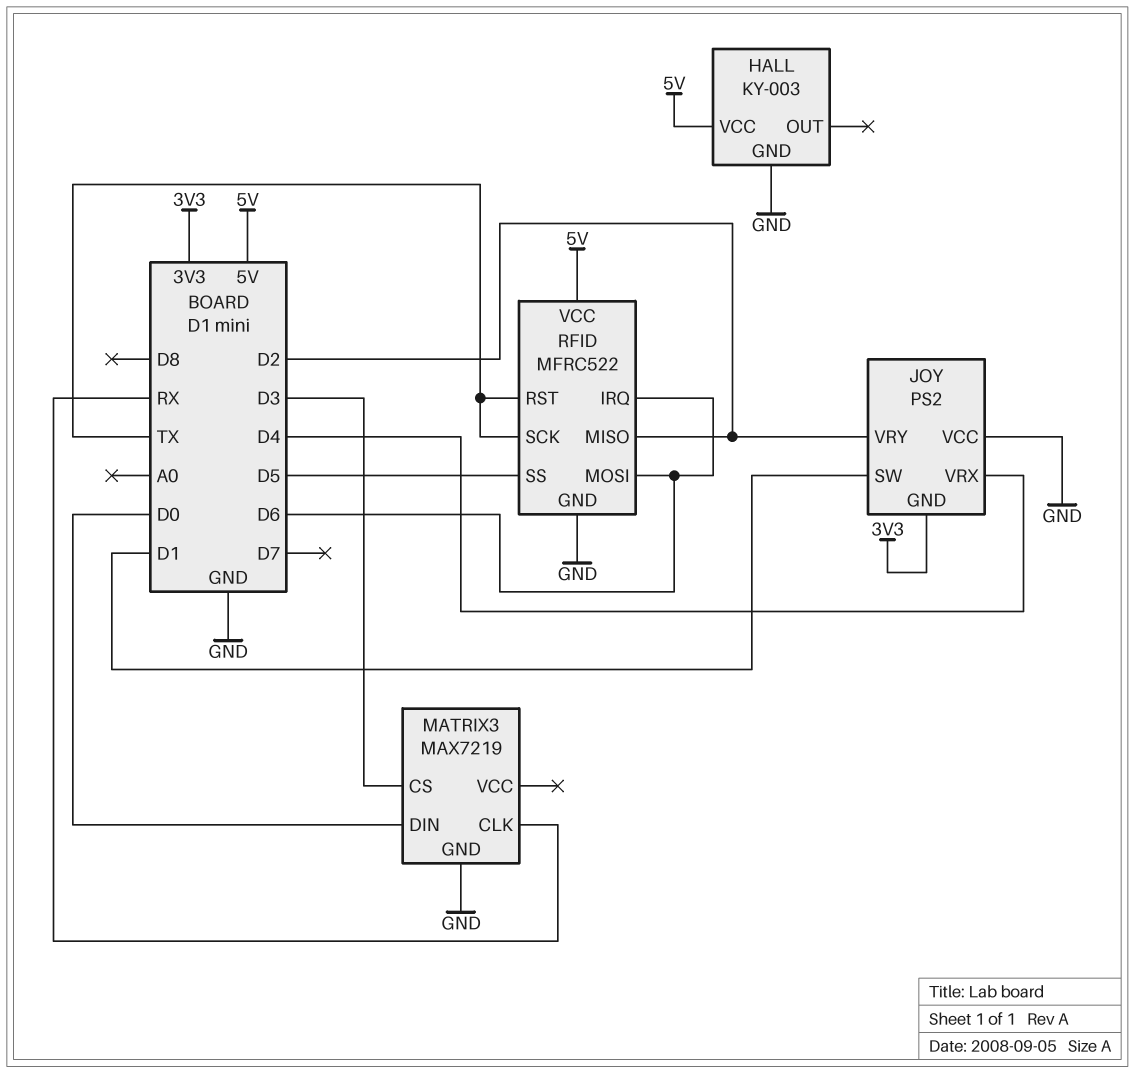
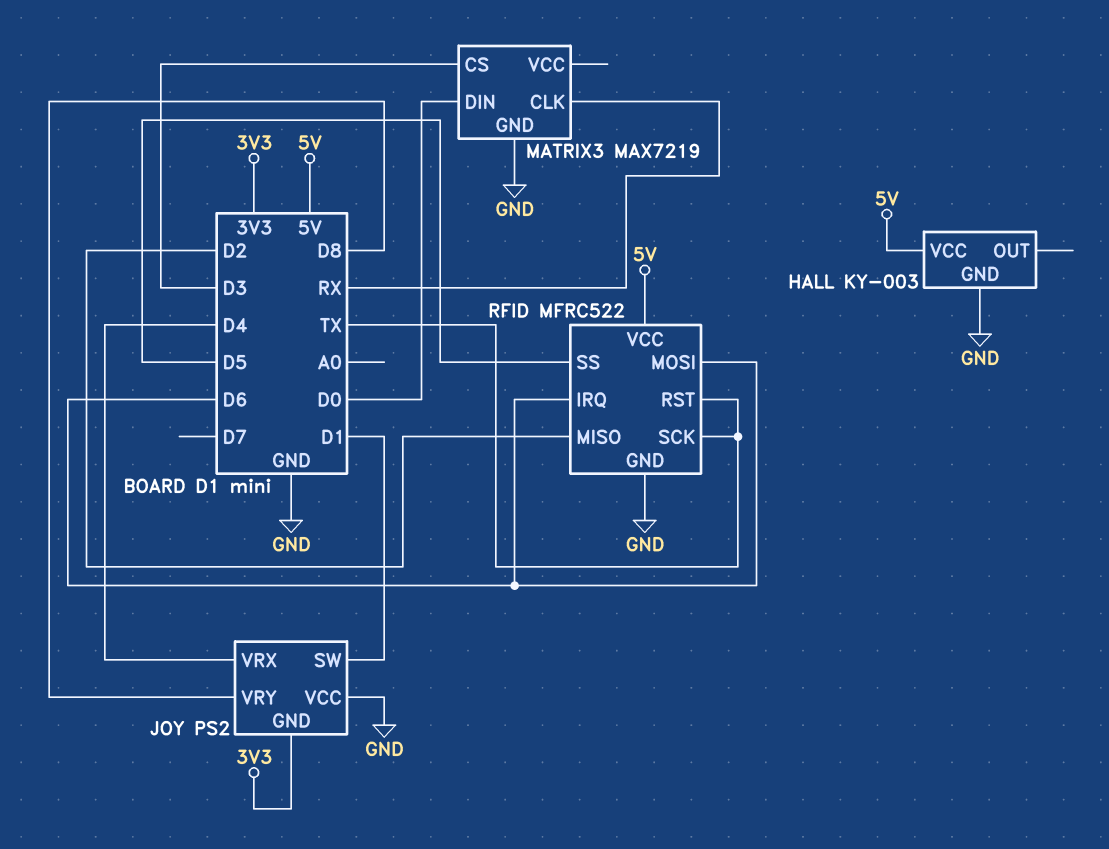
JOY pin VRY: D2 -> D8

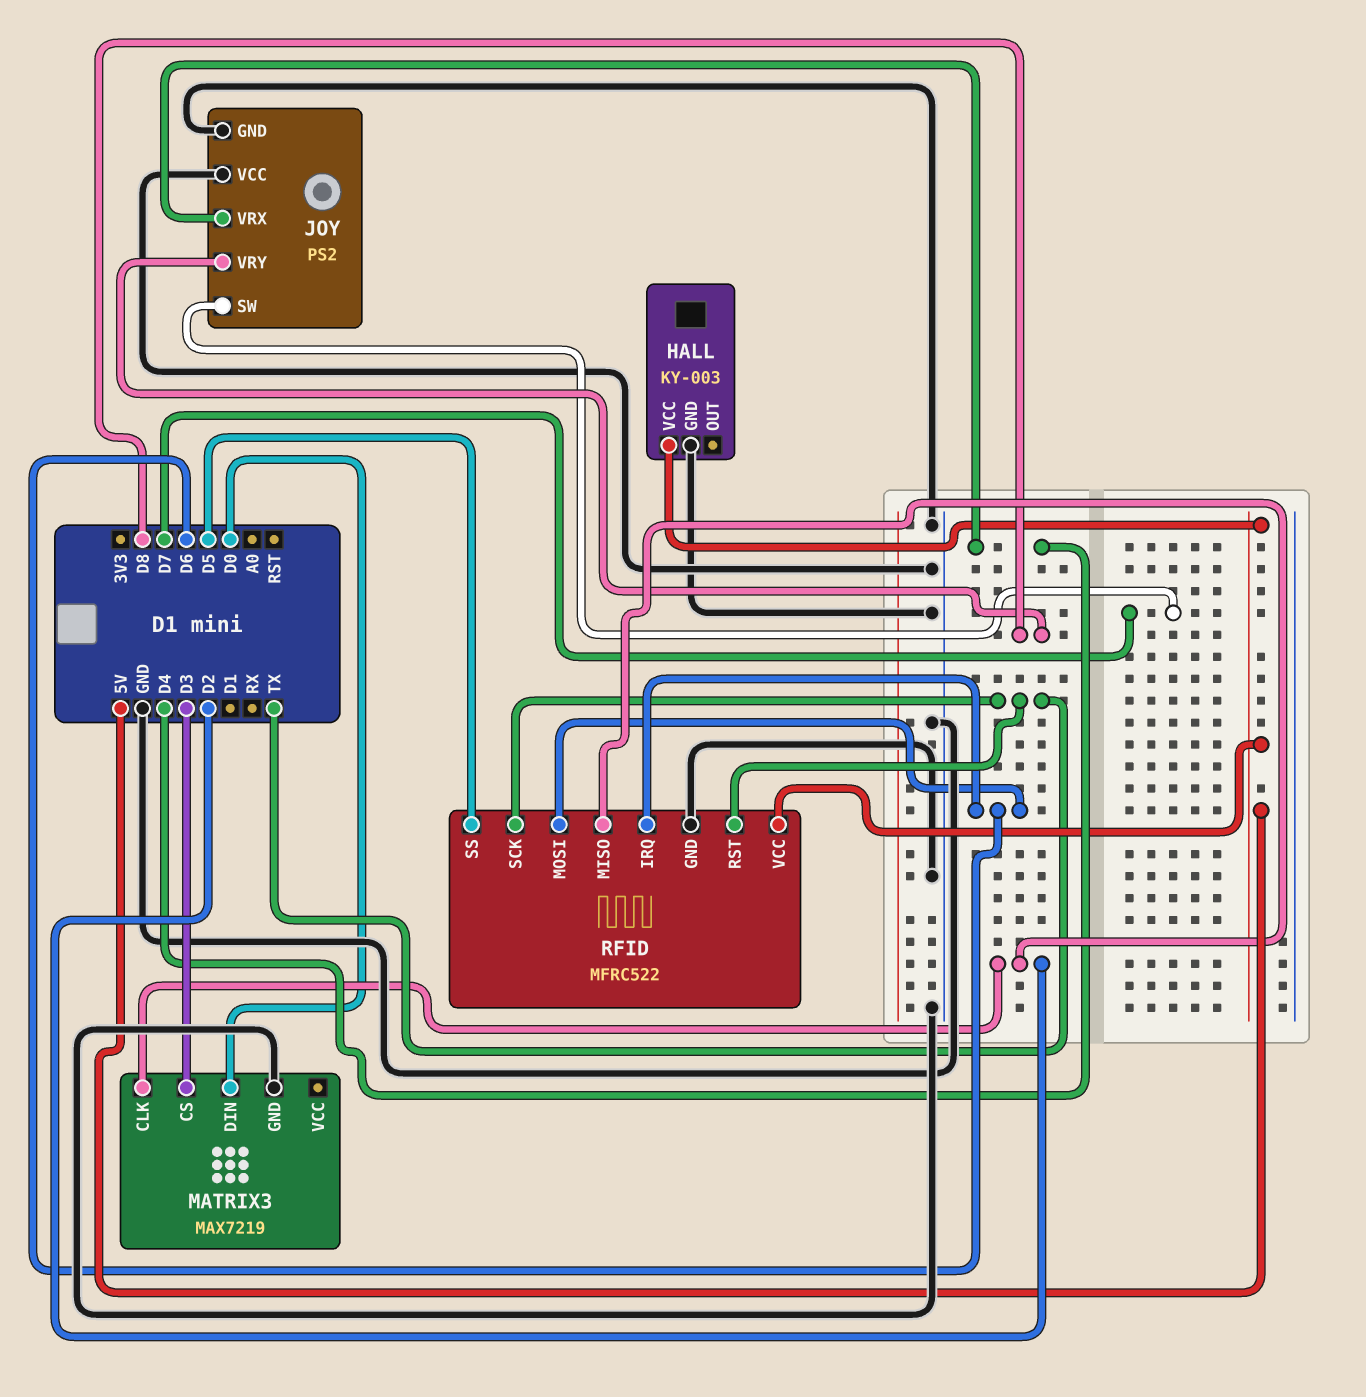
JOY pin GND: 3V3 -> GND
JOY pin SW: D1 -> D7
MATRIX3 pin CLK: RX -> D2

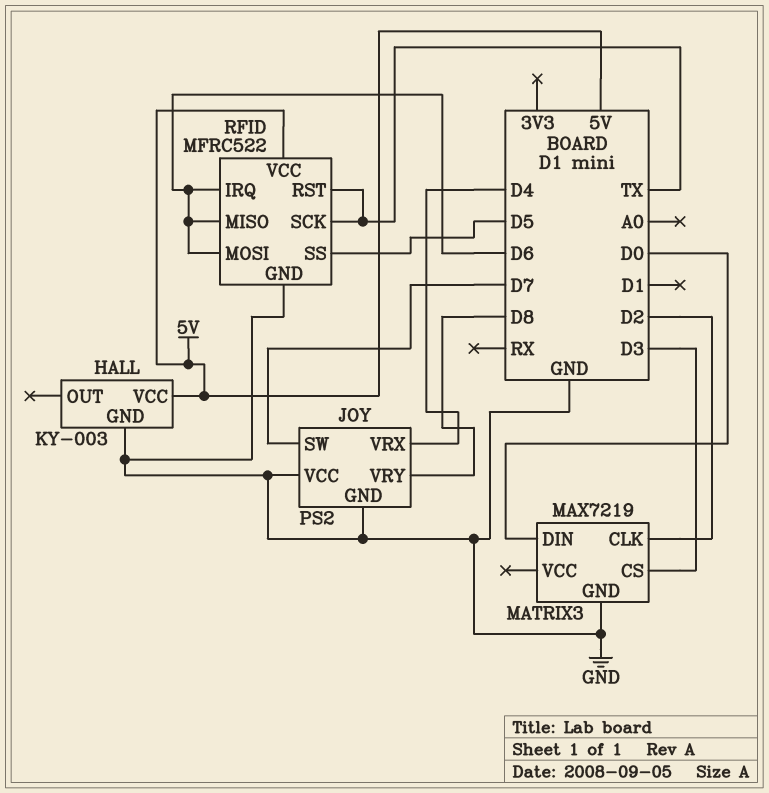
RFID pin MISO: D2 -> D6

